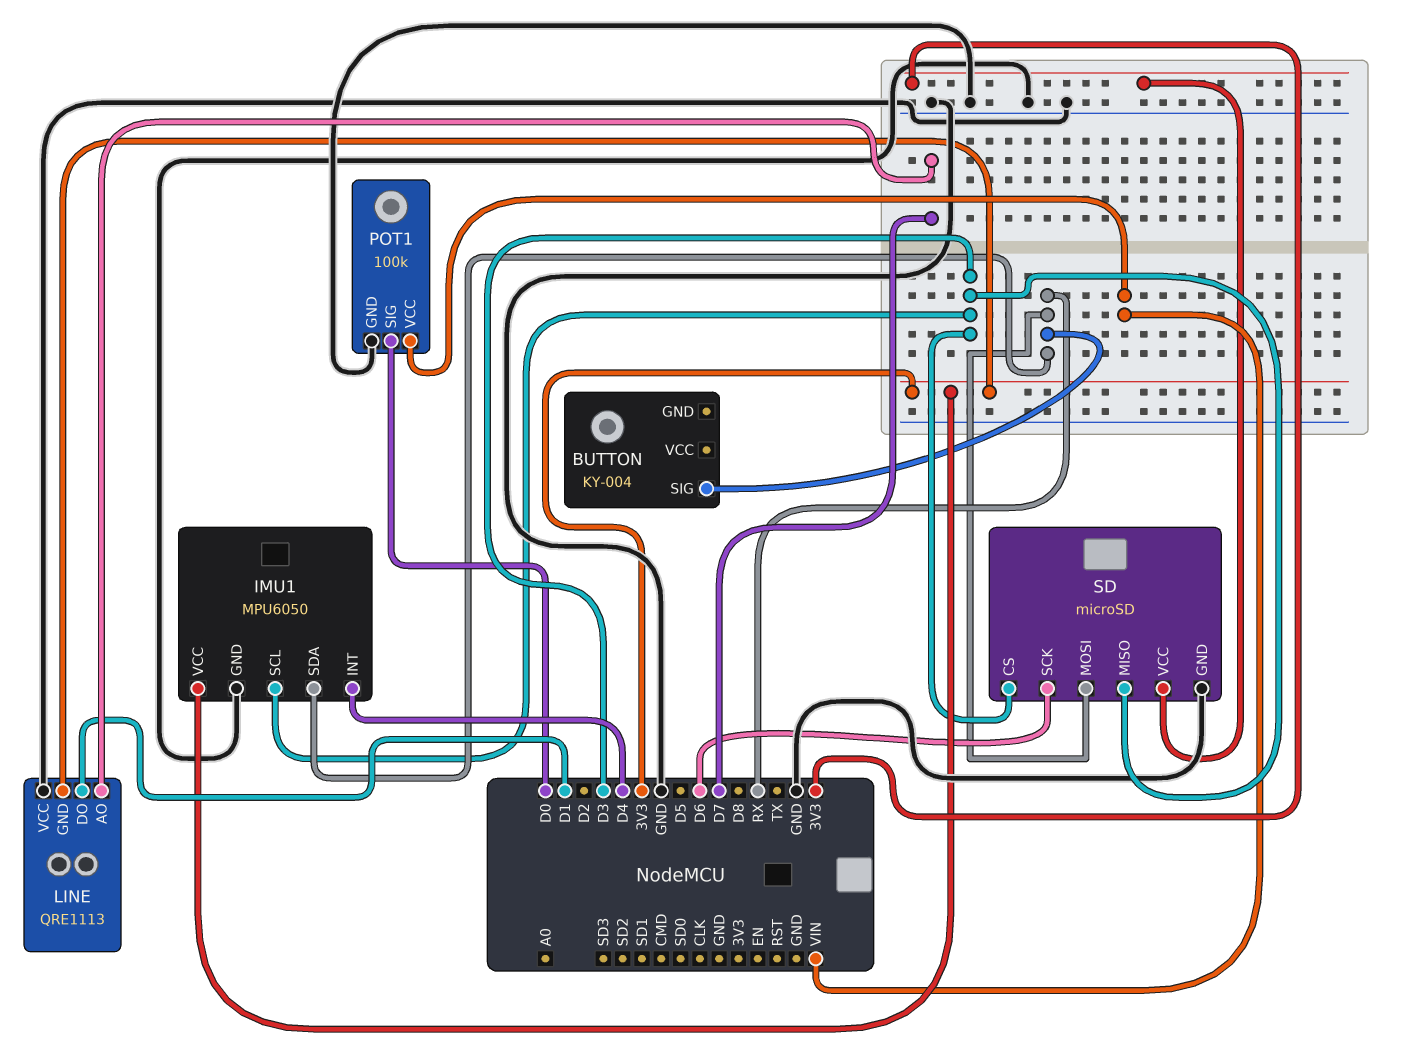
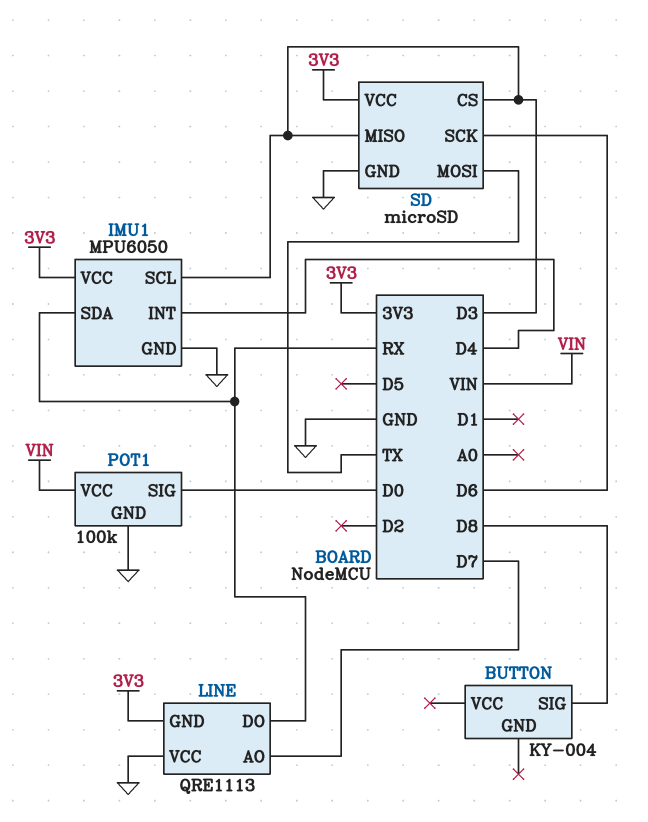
BUTTON pin SIG: RX -> D8
LINE pin DO: D1 -> RX
SD pin MOSI: RX -> TX

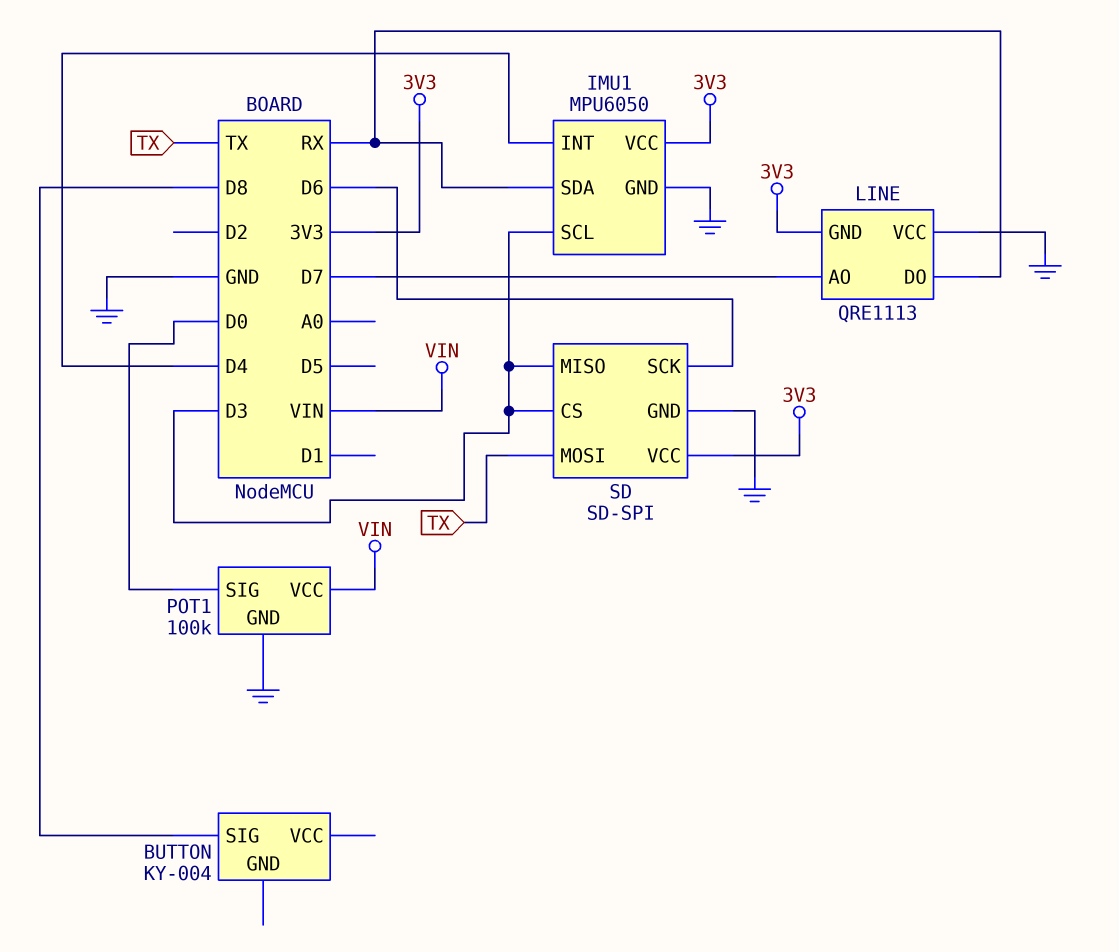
SD: microSD -> SD-SPI

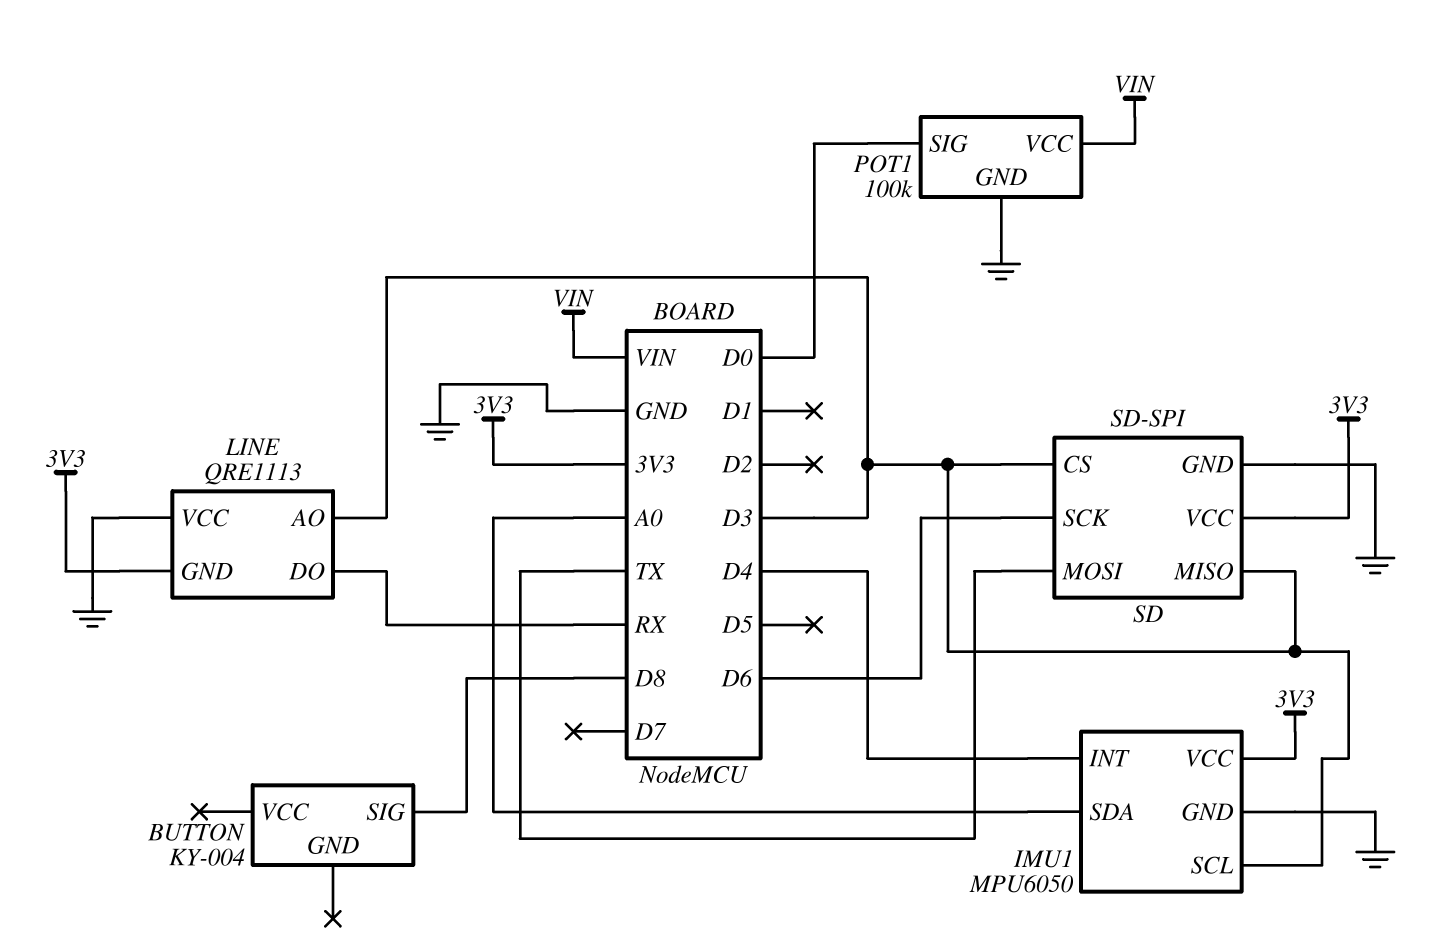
IMU1 pin SDA: RX -> A0
LINE pin AO: D7 -> D3

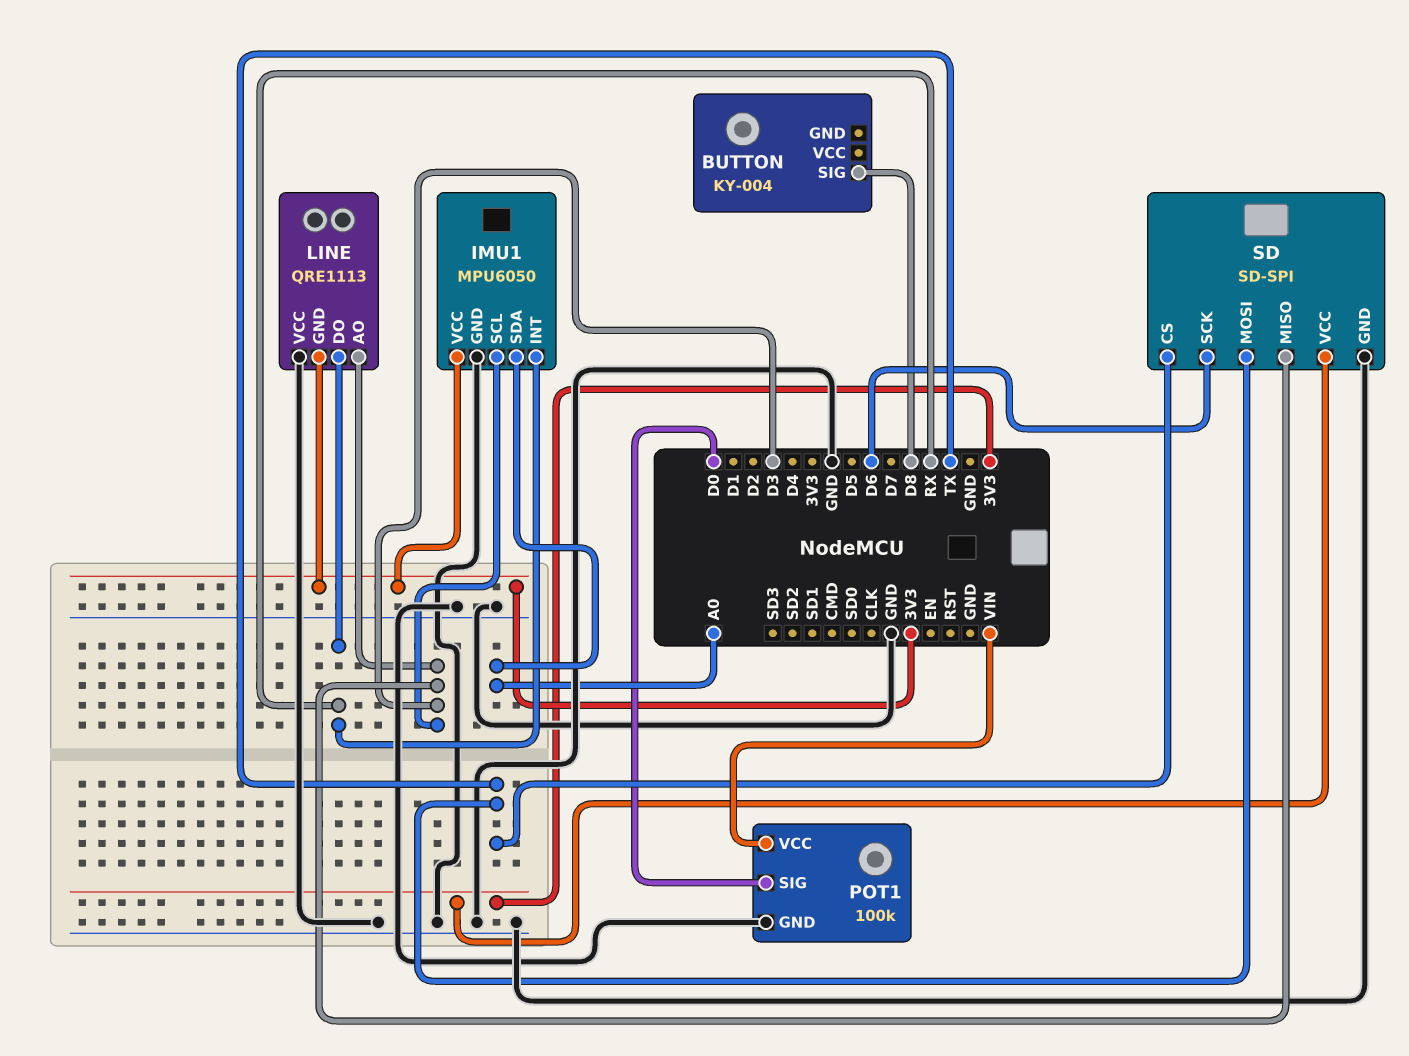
IMU1 pin INT: D4 -> RX
SD pin CS: D3 -> TX

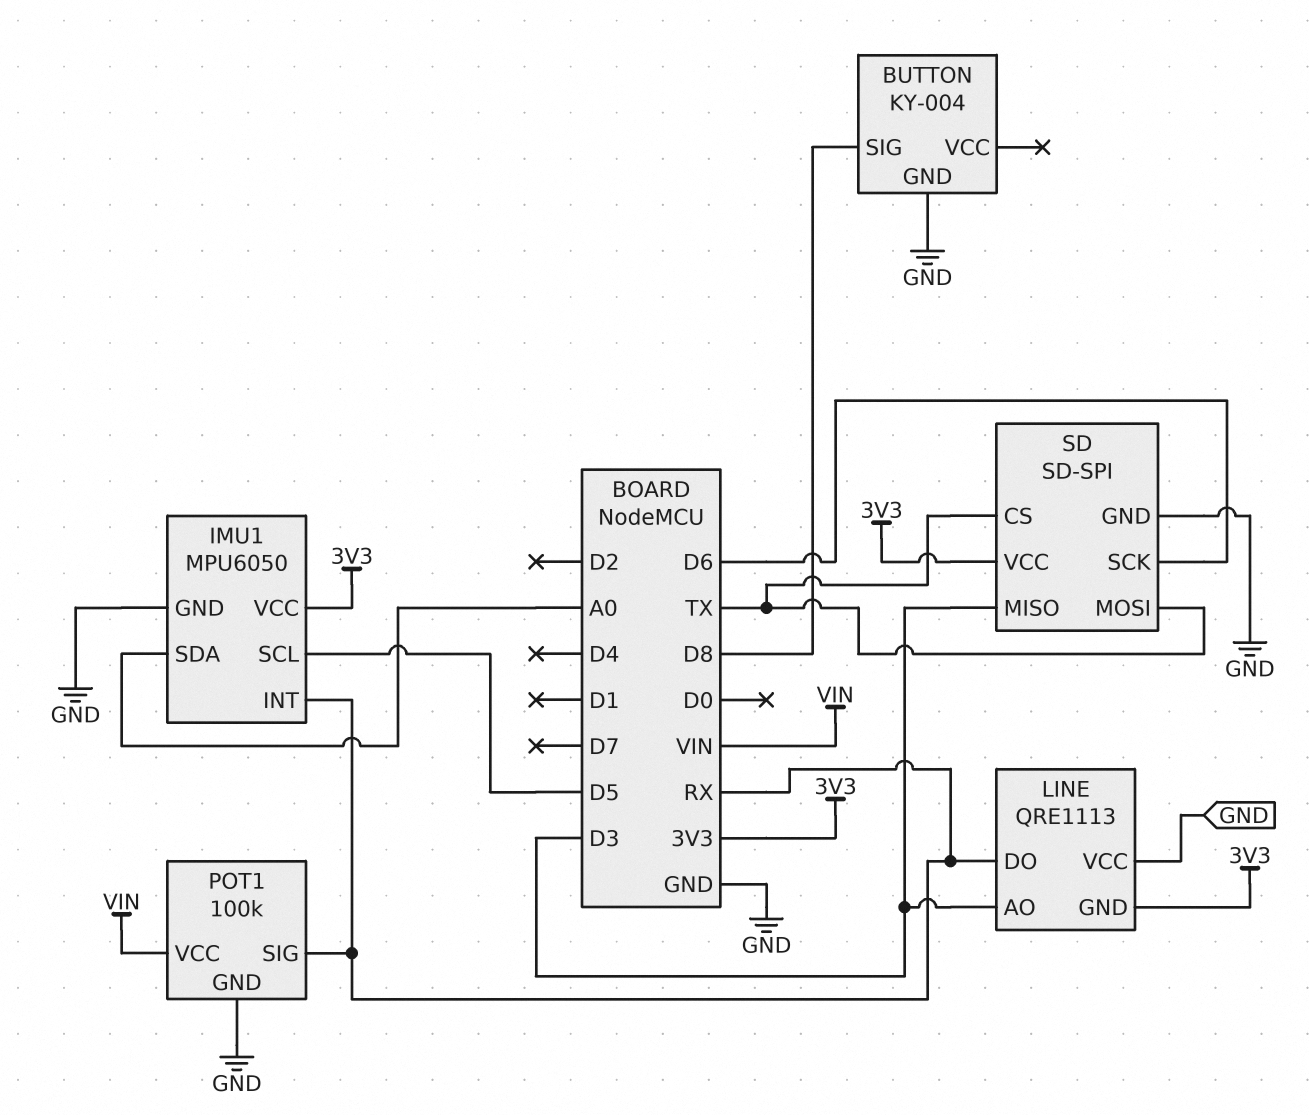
BUTTON pin GND: none -> GND
IMU1 pin SCL: D3 -> D5
POT1 pin SIG: D0 -> RX

